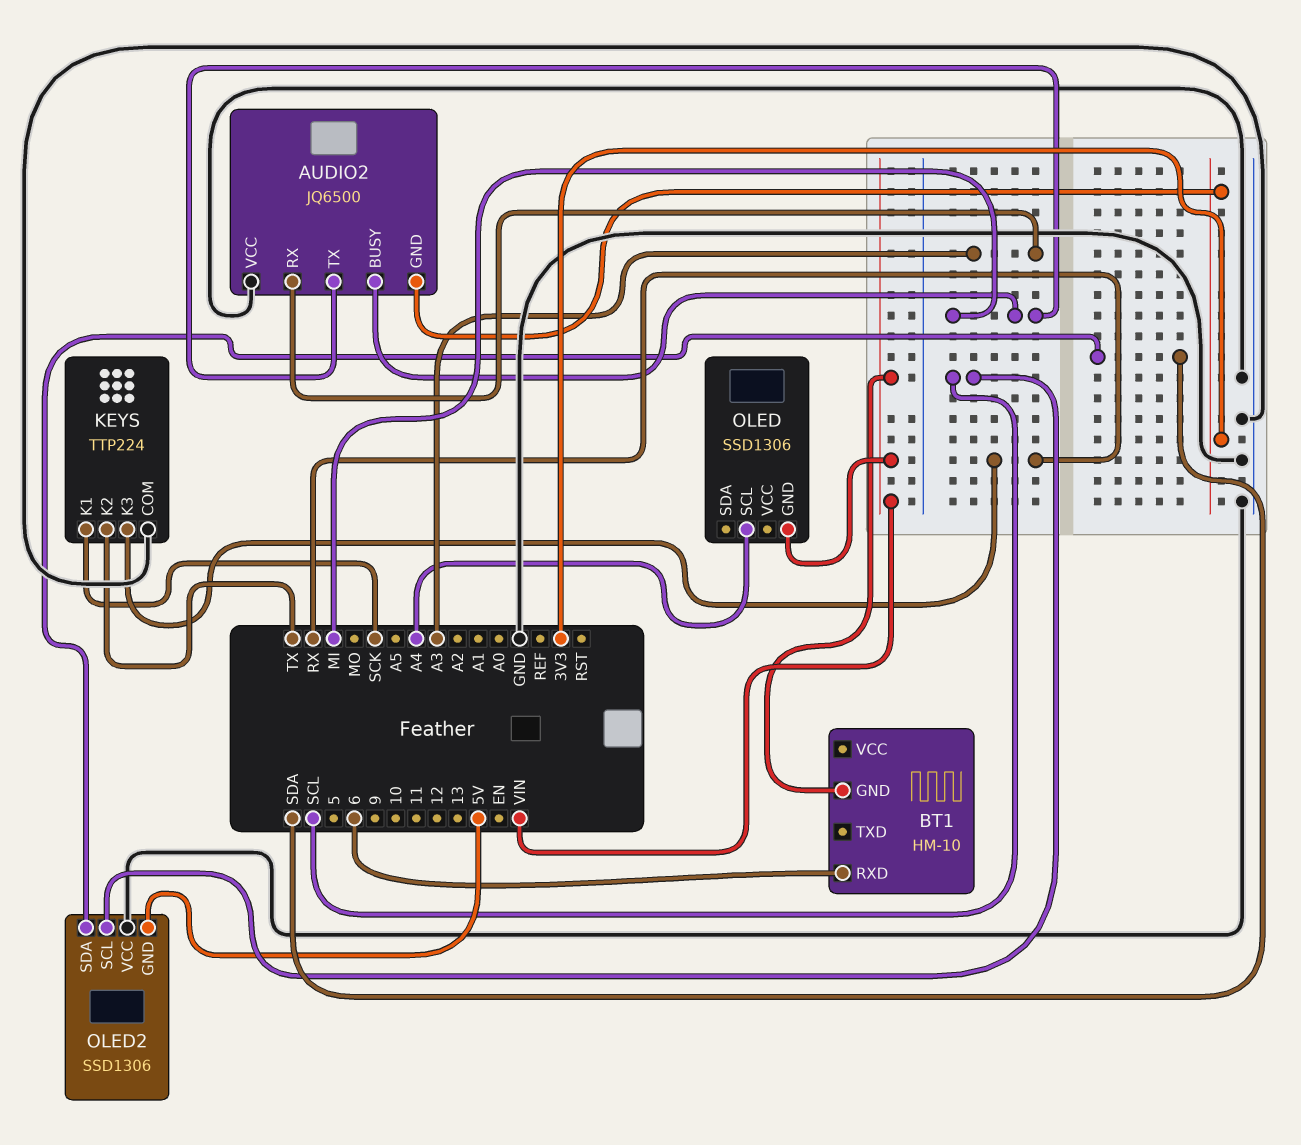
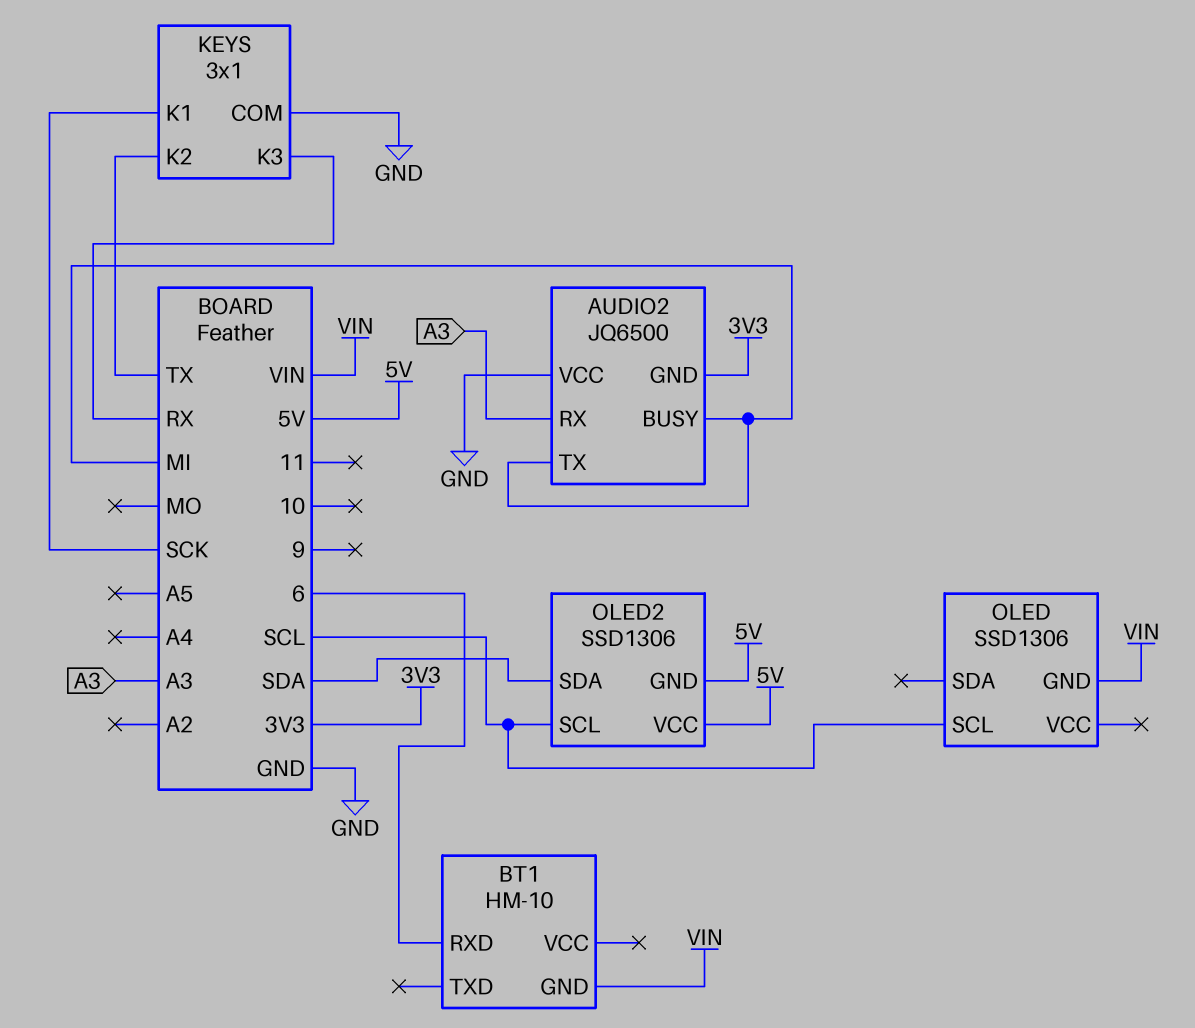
KEYS: TTP224 -> 3x1
OLED pin SCL: A4 -> SCL
OLED2 pin VCC: GND -> 5V

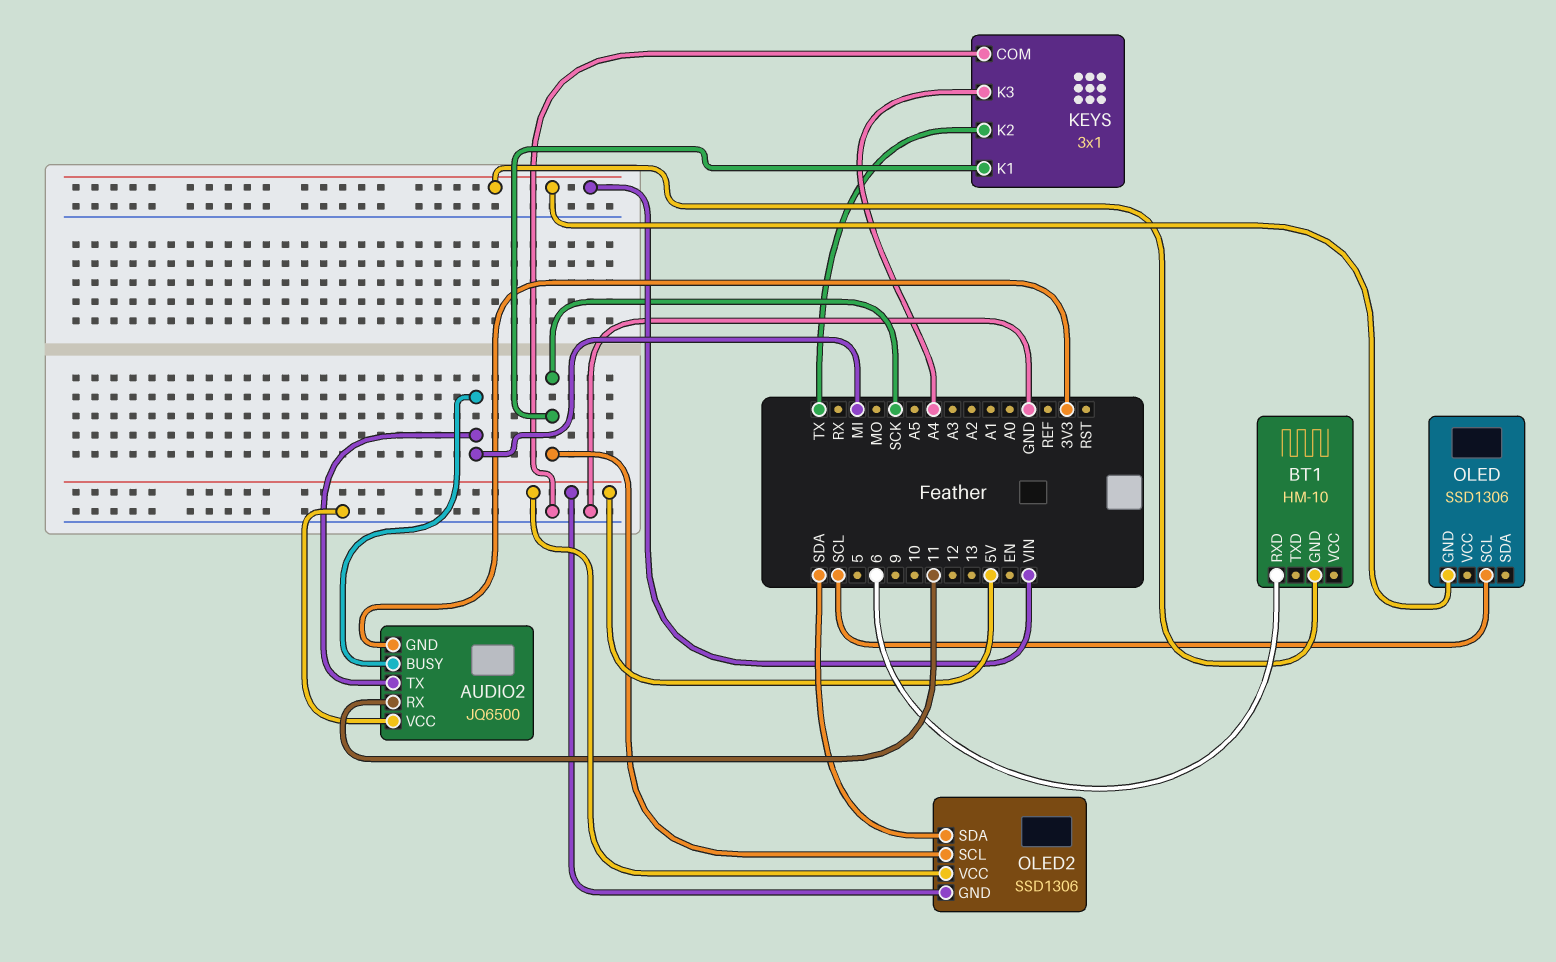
AUDIO2 pin RX: A3 -> 11
KEYS pin K3: RX -> A4
OLED2 pin SCL: SCL -> SCK

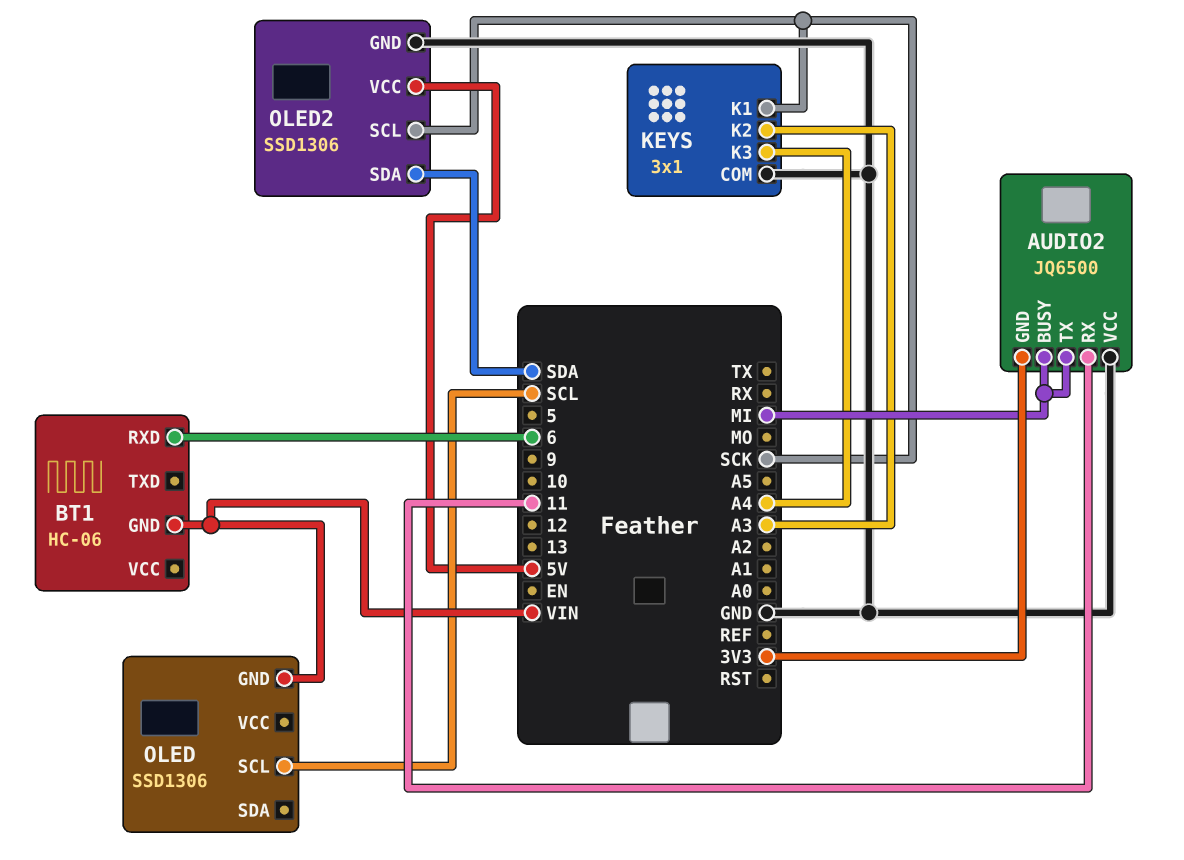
BT1: HM-10 -> HC-06
KEYS pin K2: TX -> A3
OLED2 pin GND: 5V -> GND

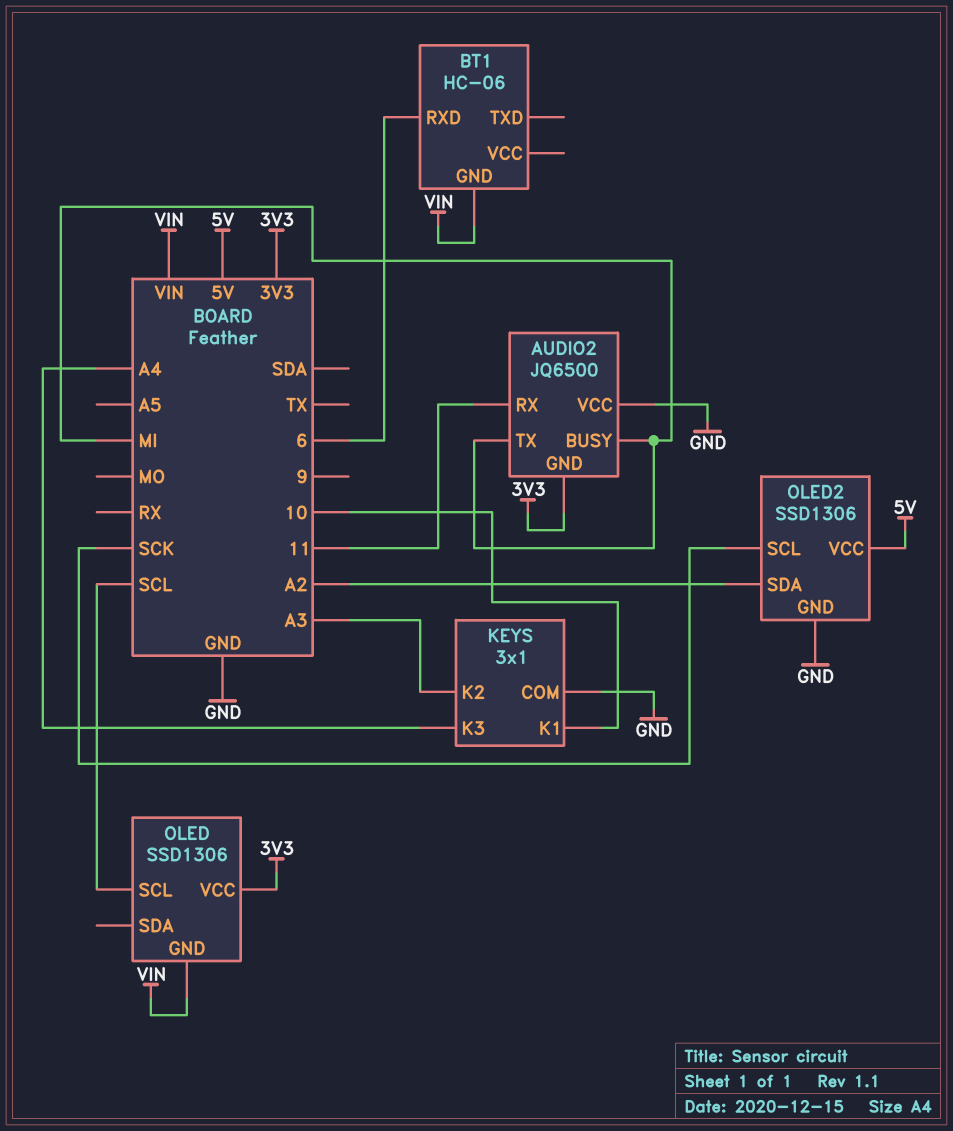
KEYS pin K1: SCK -> 10
OLED pin VCC: none -> 3V3
OLED2 pin SDA: SDA -> A2

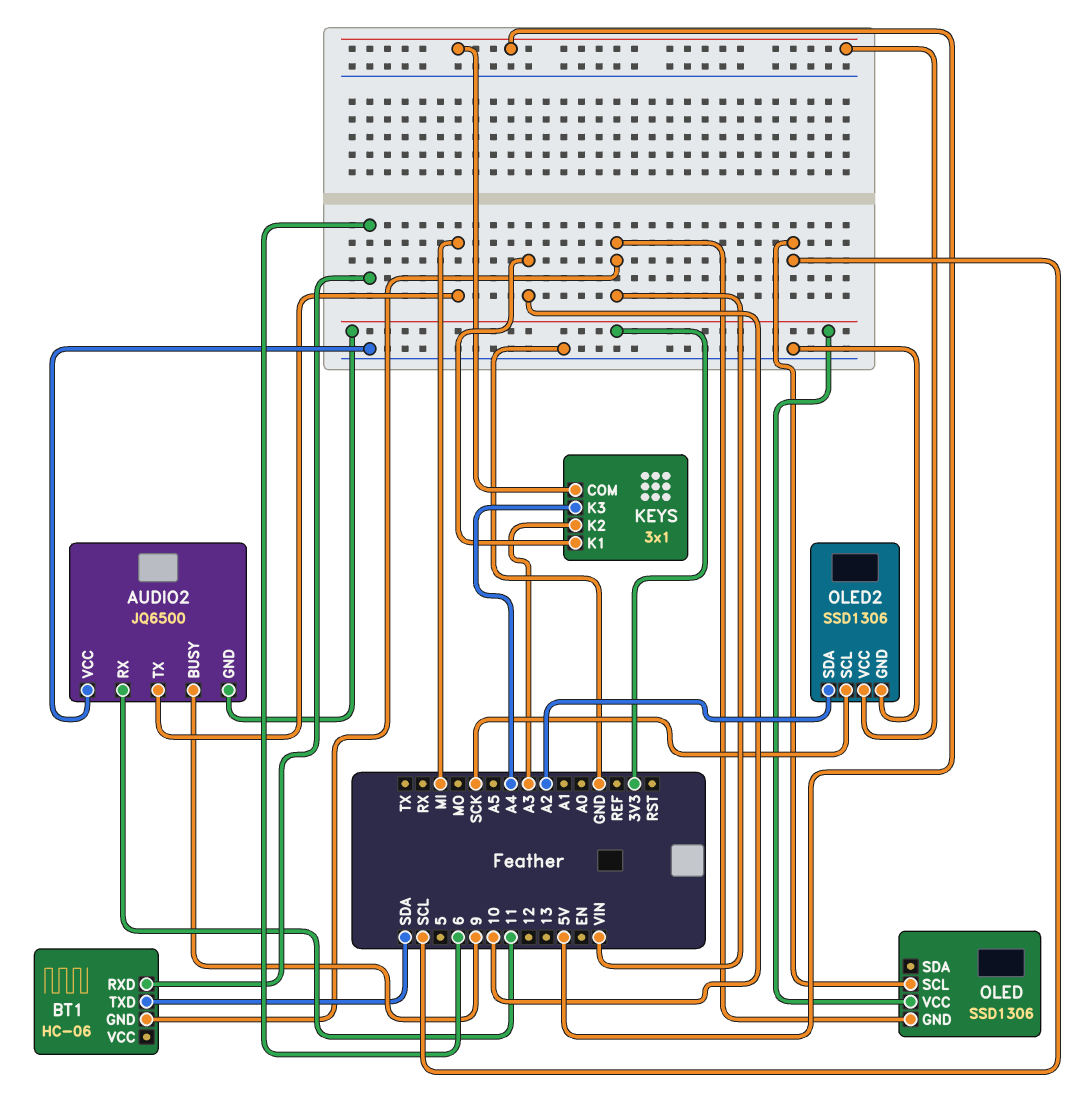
AUDIO2 pin BUSY: MI -> 9
BT1 pin TXD: none -> SDA
KEYS pin COM: GND -> 5V

